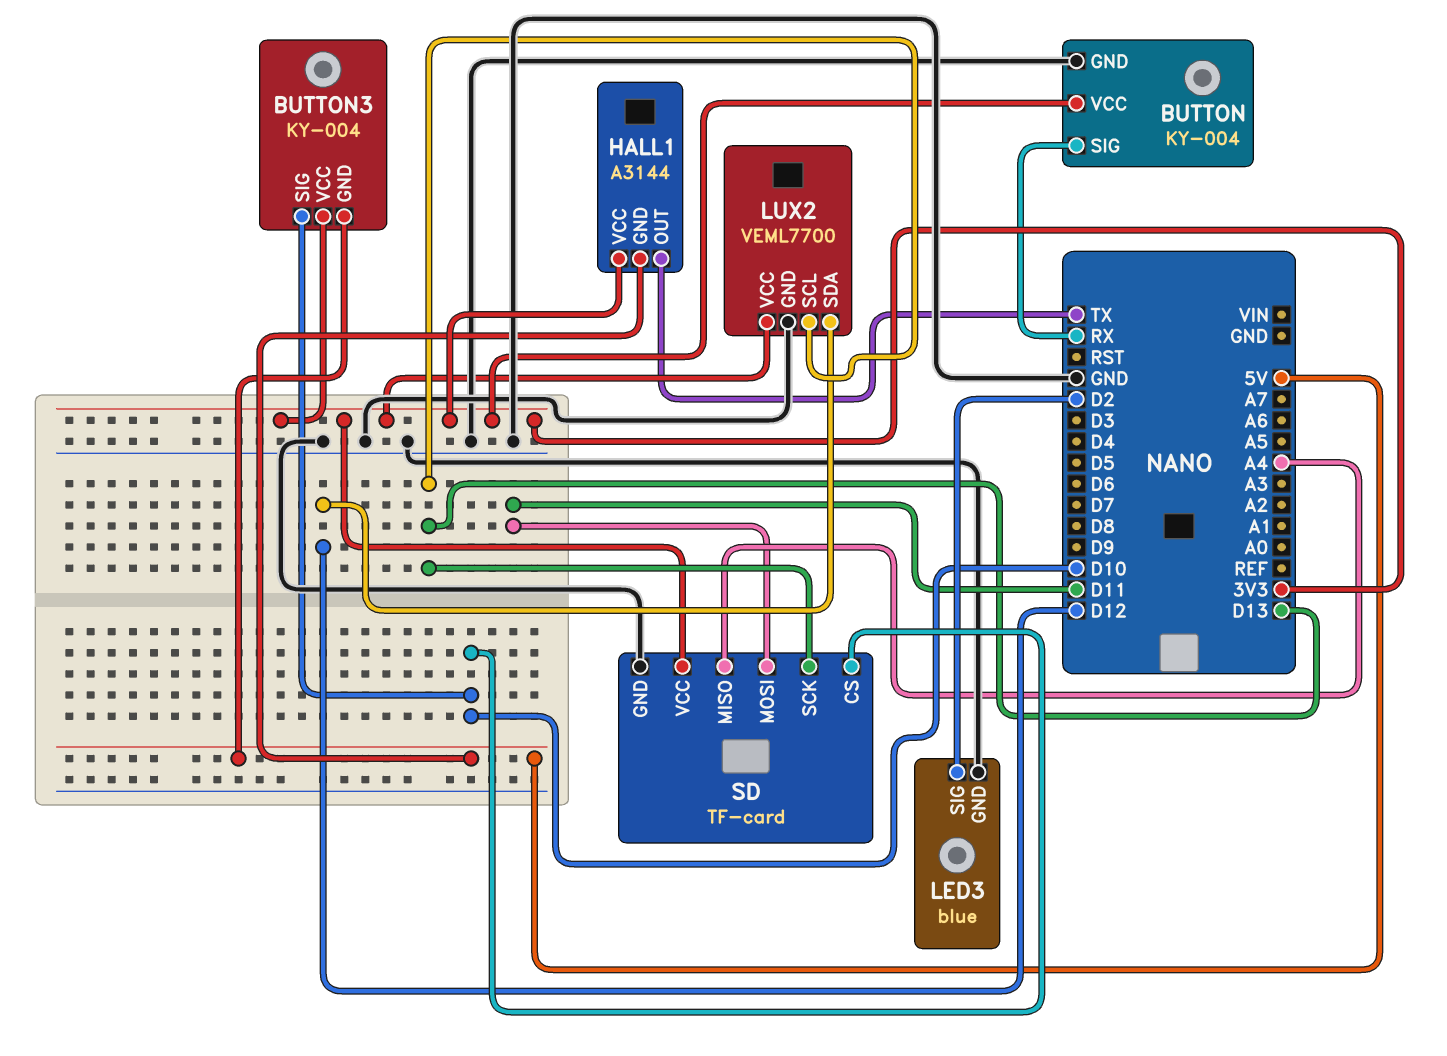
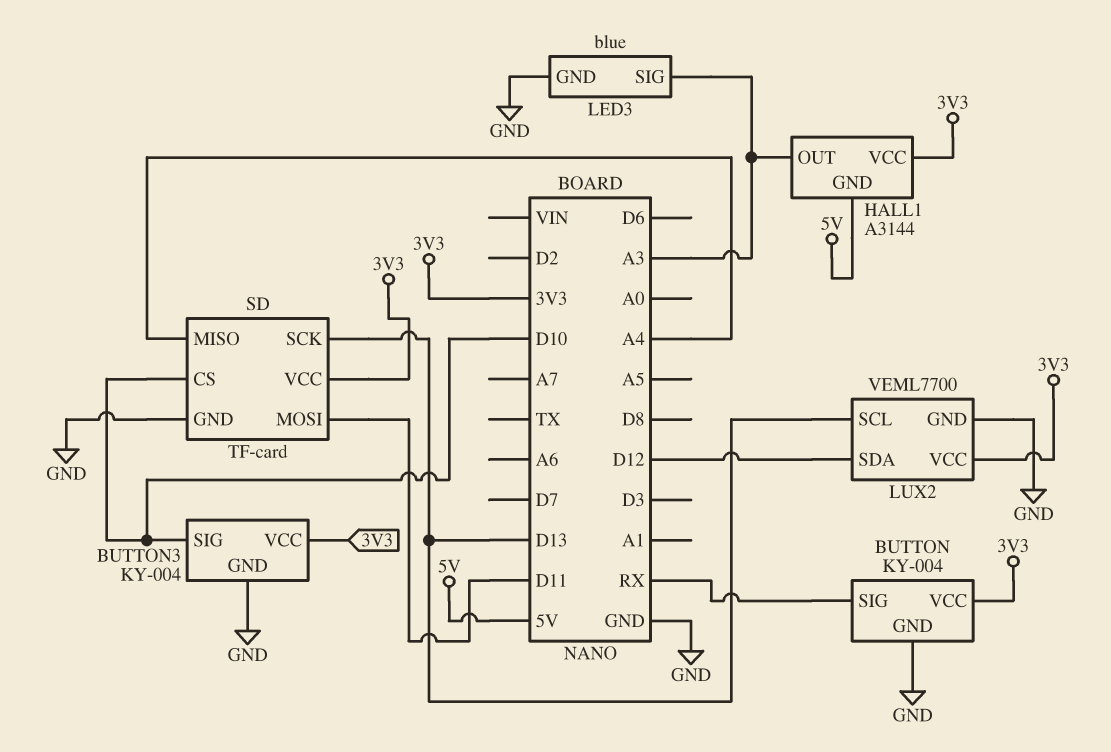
BUTTON3 pin GND: 5V -> GND
HALL1 pin OUT: TX -> A3
LED3 pin SIG: D2 -> A3

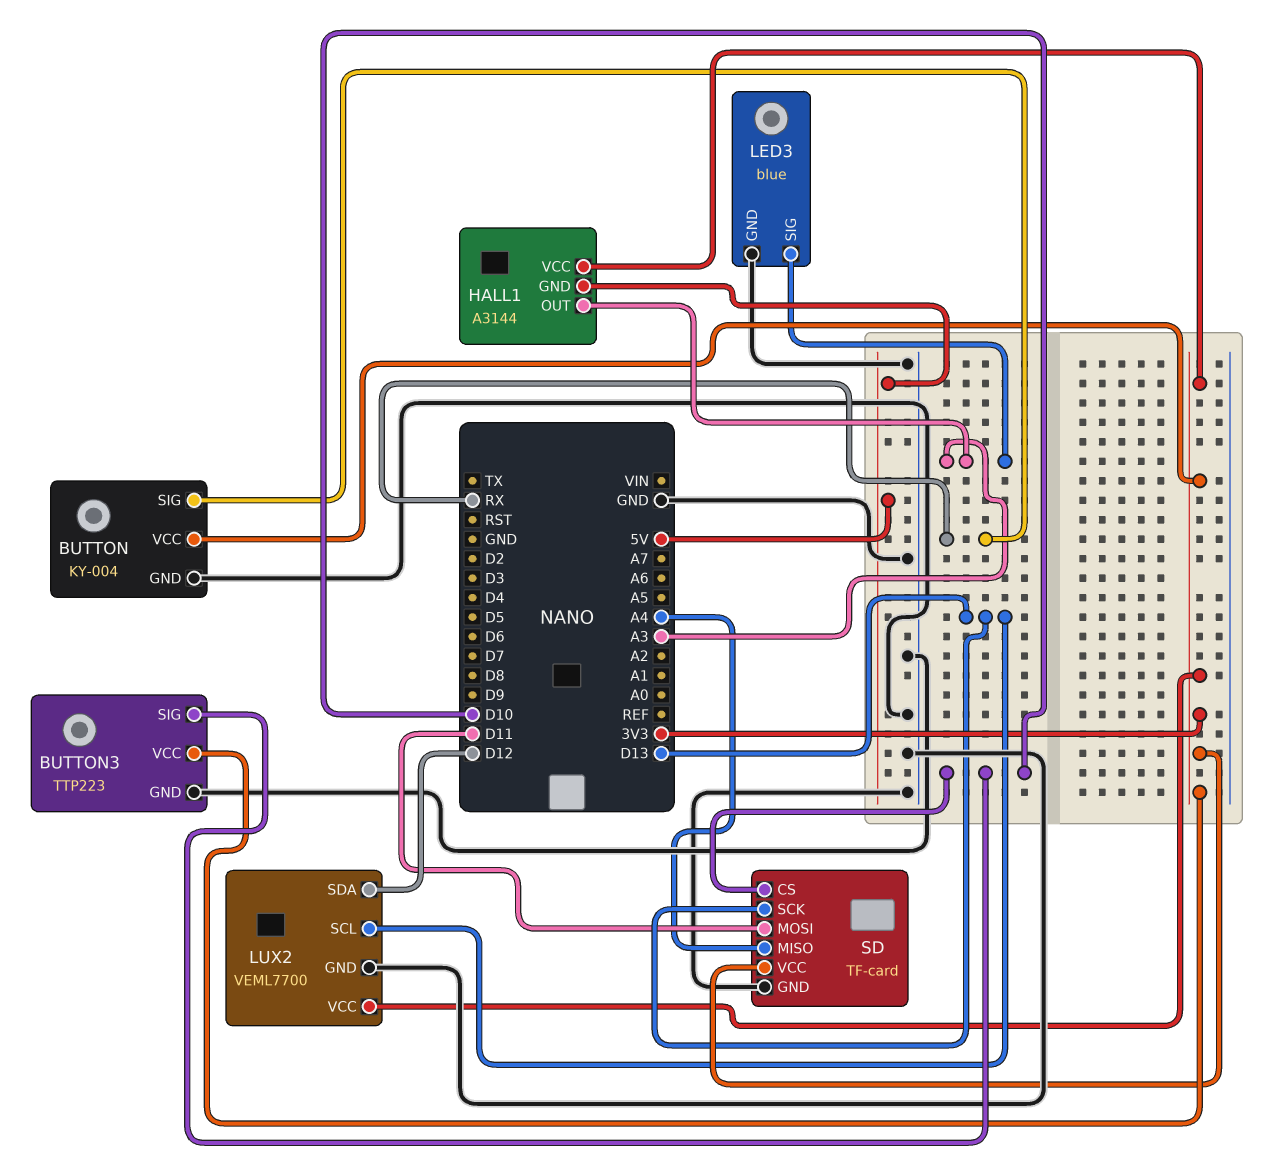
BUTTON3: KY-004 -> TTP223

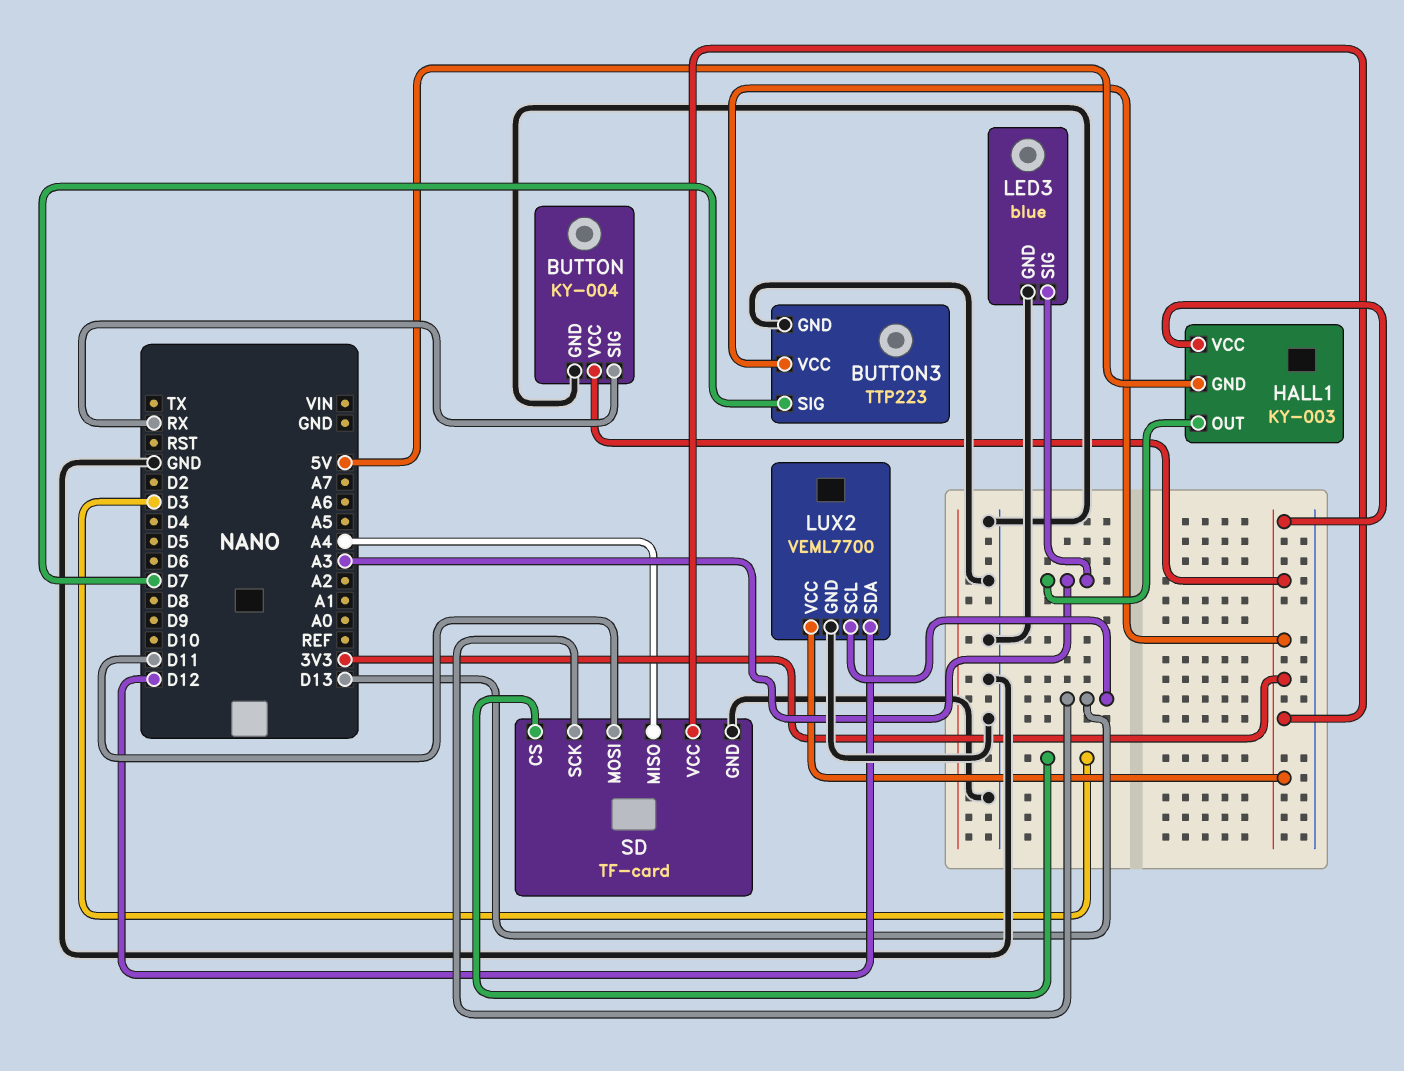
BUTTON3 pin SIG: D10 -> D7
HALL1: A3144 -> KY-003
SD pin CS: D10 -> D3

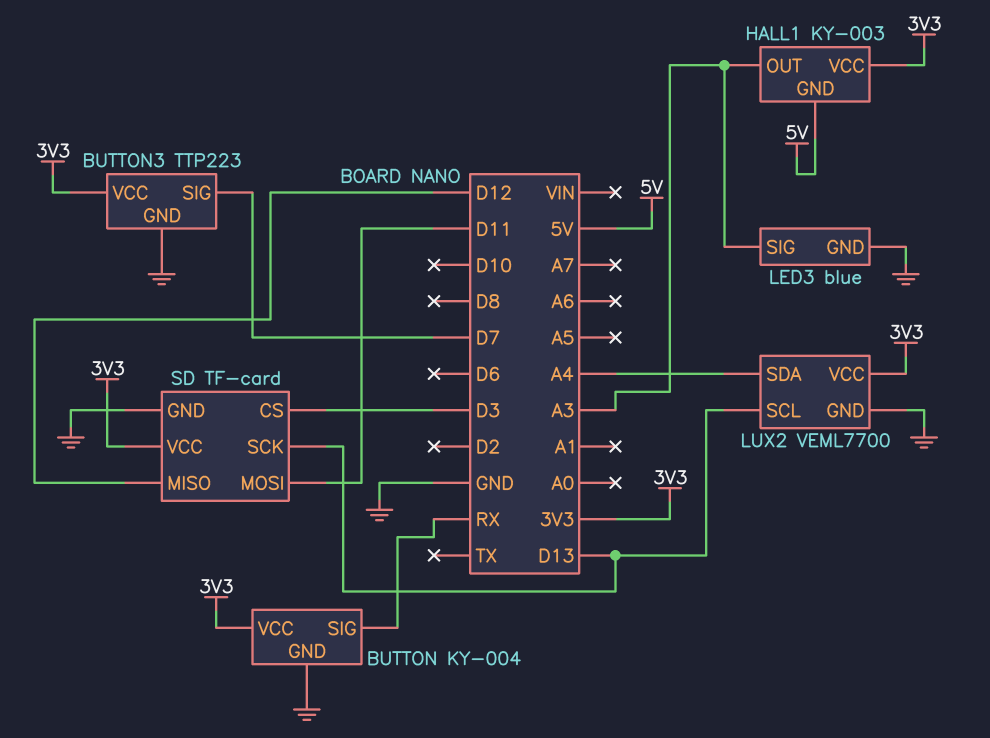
LUX2 pin SDA: D12 -> A4
SD pin MISO: A4 -> D12

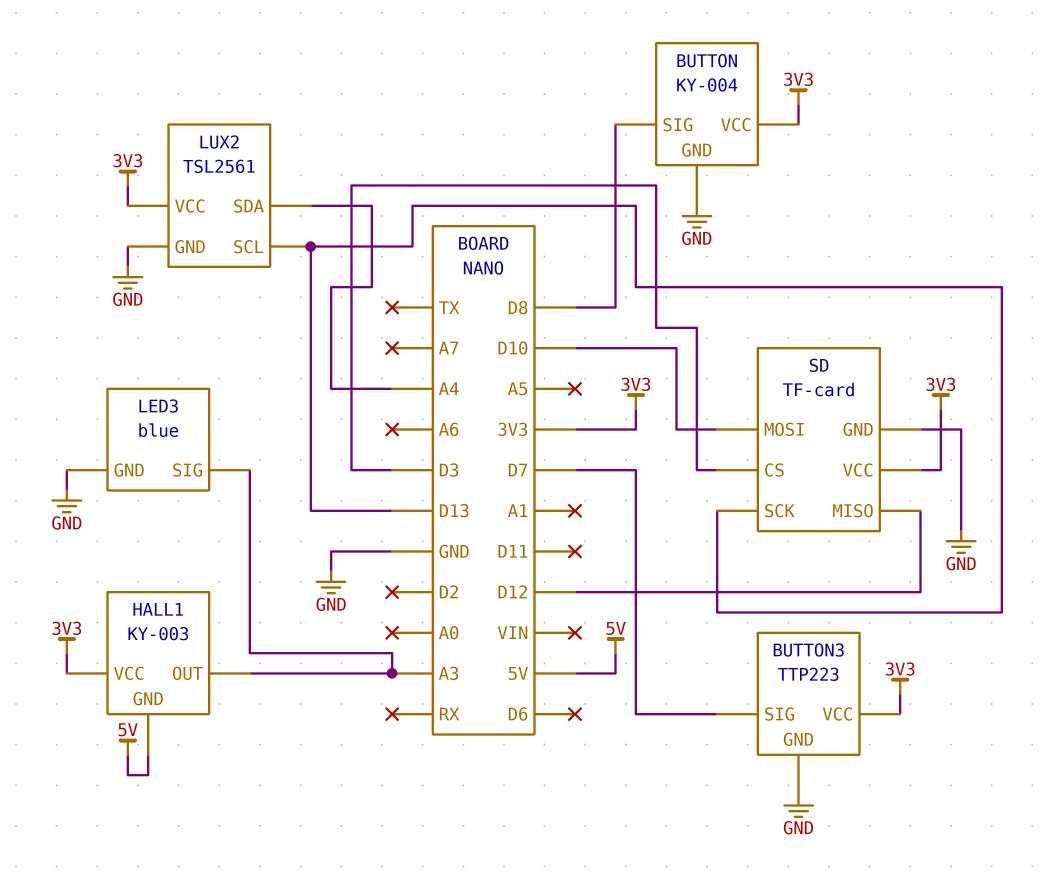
BUTTON pin SIG: RX -> D8
LUX2: VEML7700 -> TSL2561
SD pin MOSI: D11 -> D10

